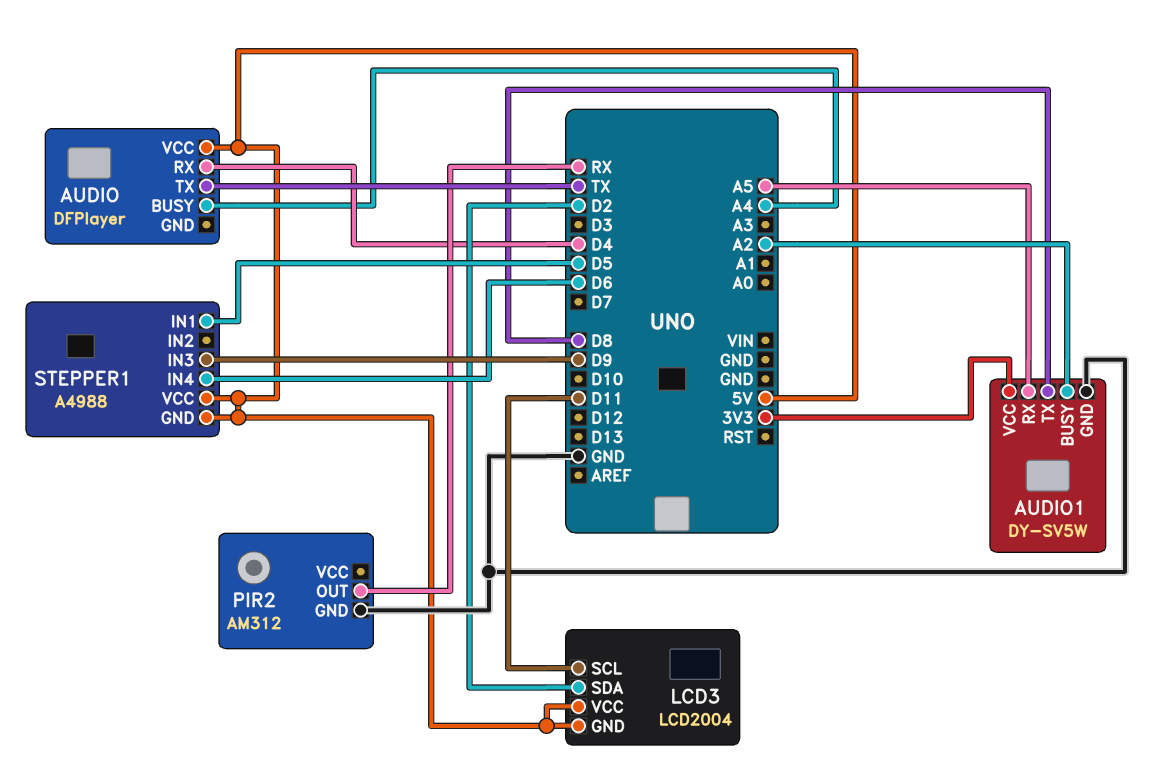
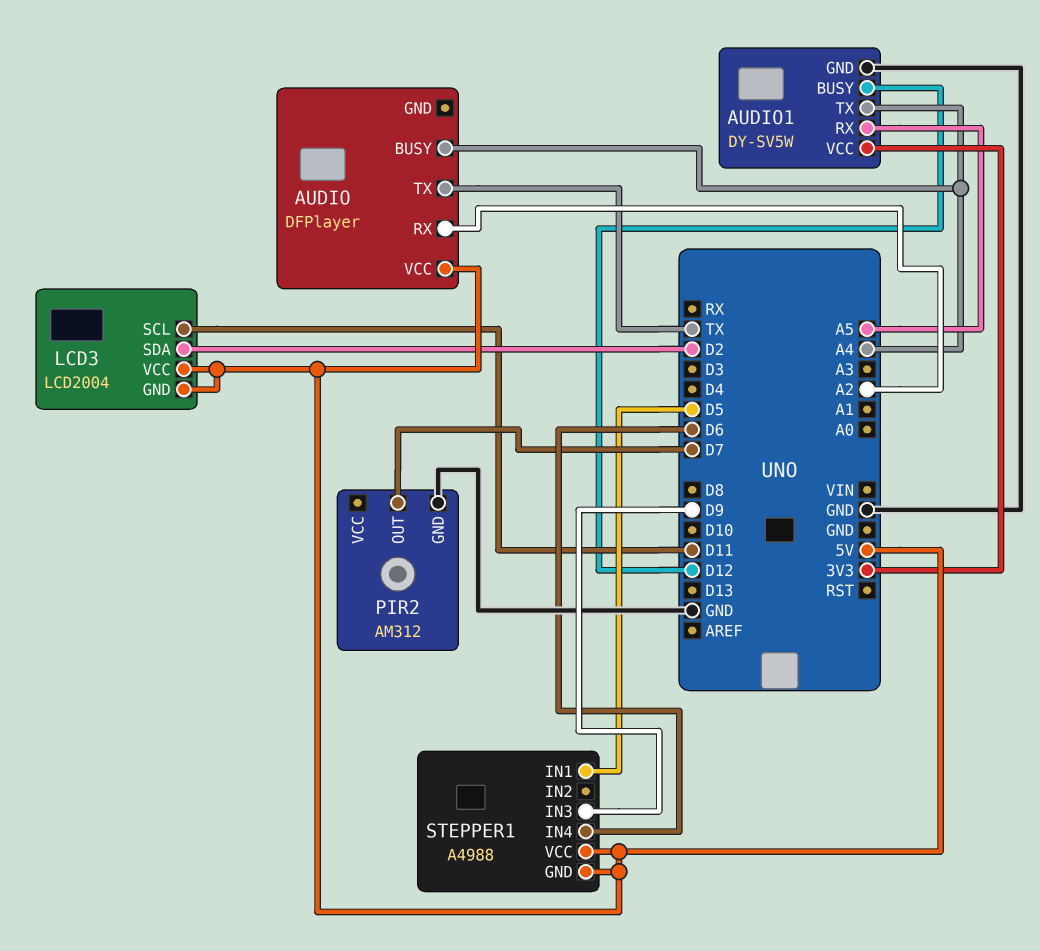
AUDIO pin RX: D4 -> A2
AUDIO1 pin BUSY: A2 -> D12
AUDIO1 pin TX: D8 -> A4
PIR2 pin OUT: RX -> D7

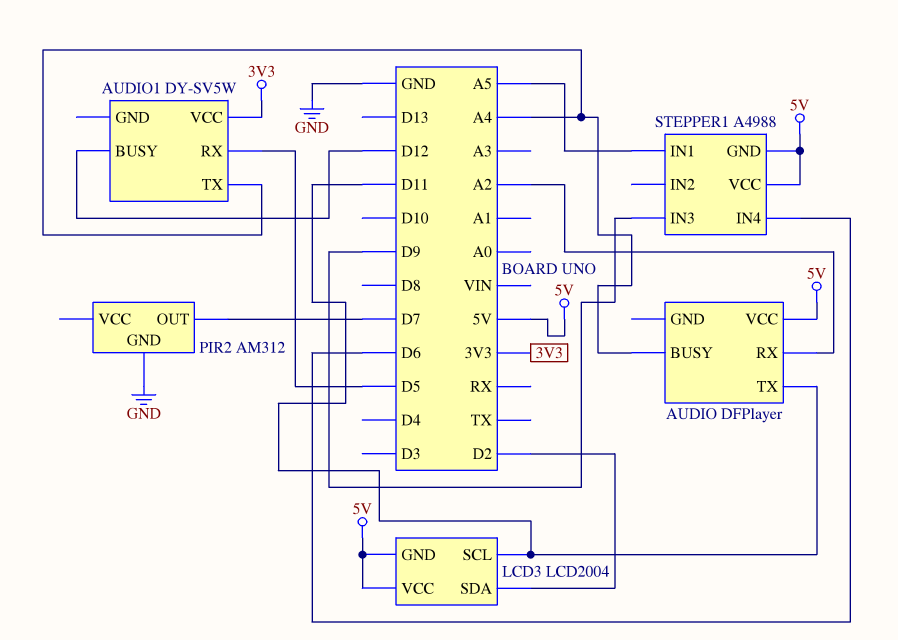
AUDIO pin TX: TX -> D11
AUDIO1 pin GND: GND -> none
AUDIO1 pin RX: A5 -> D5
STEPPER1 pin IN1: D5 -> A5

